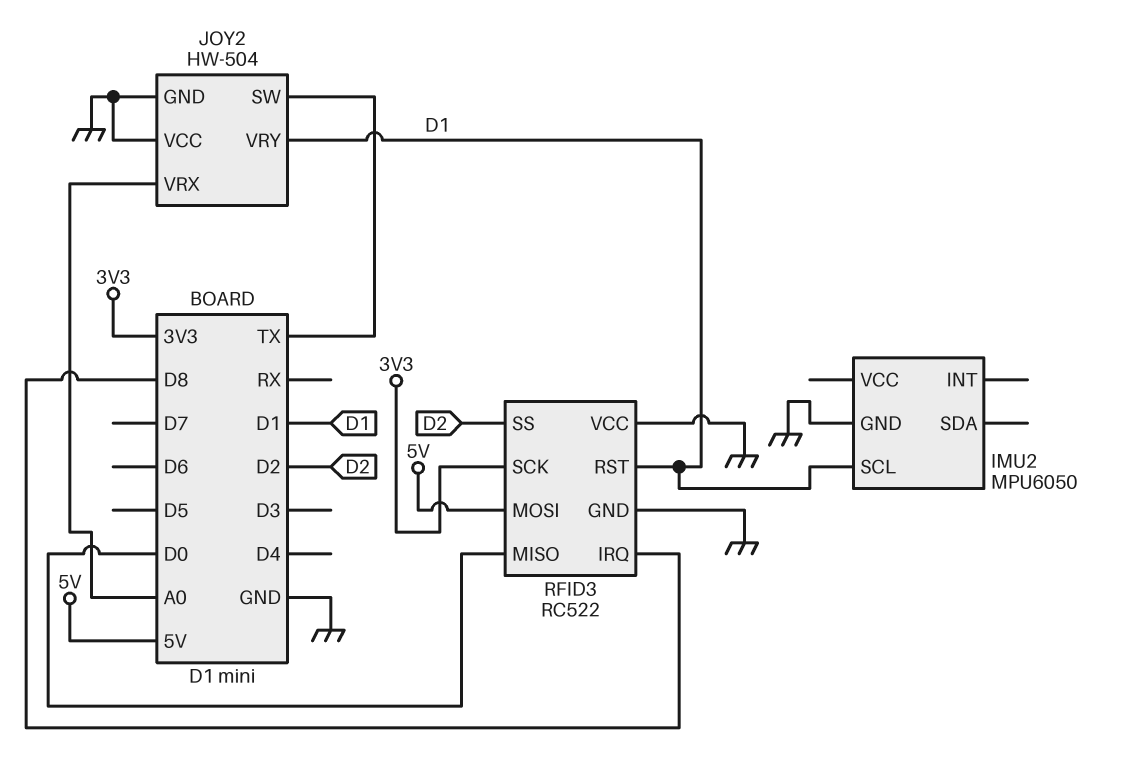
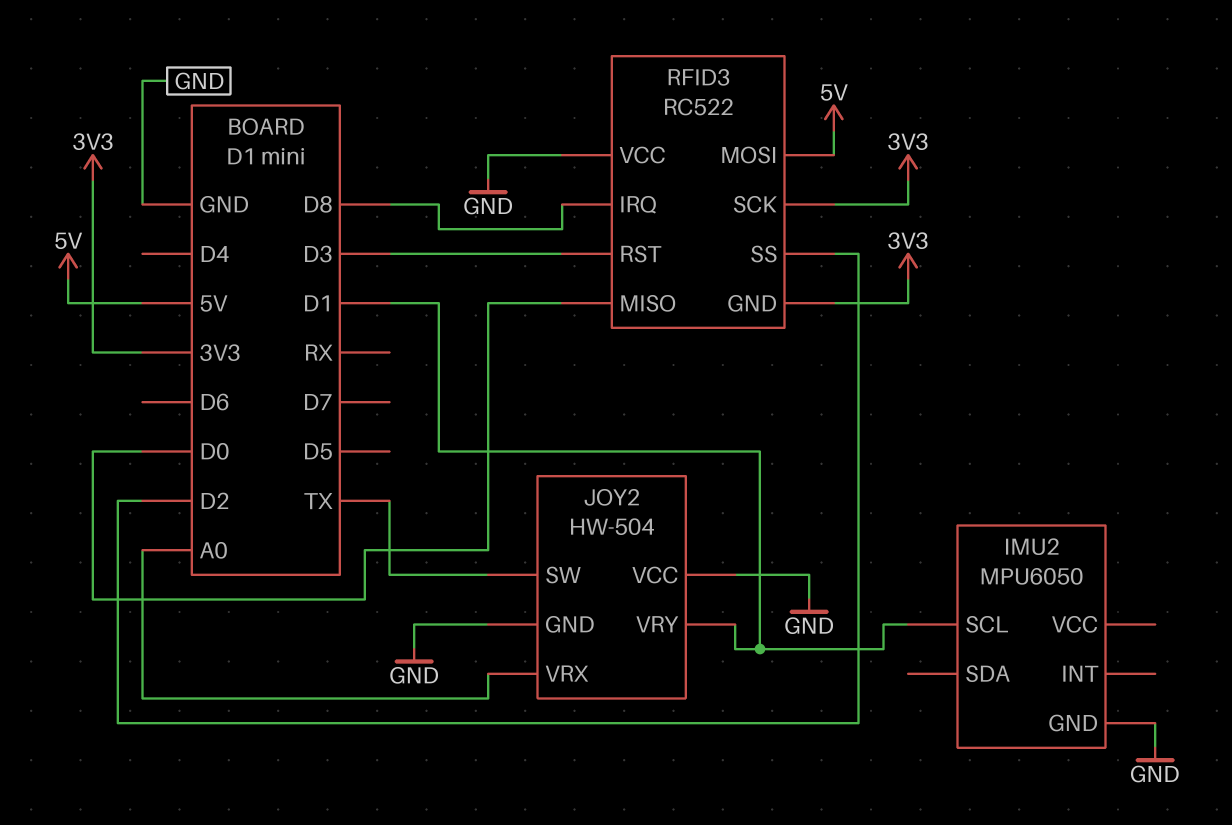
RFID3 pin GND: GND -> 3V3
RFID3 pin RST: D1 -> D3

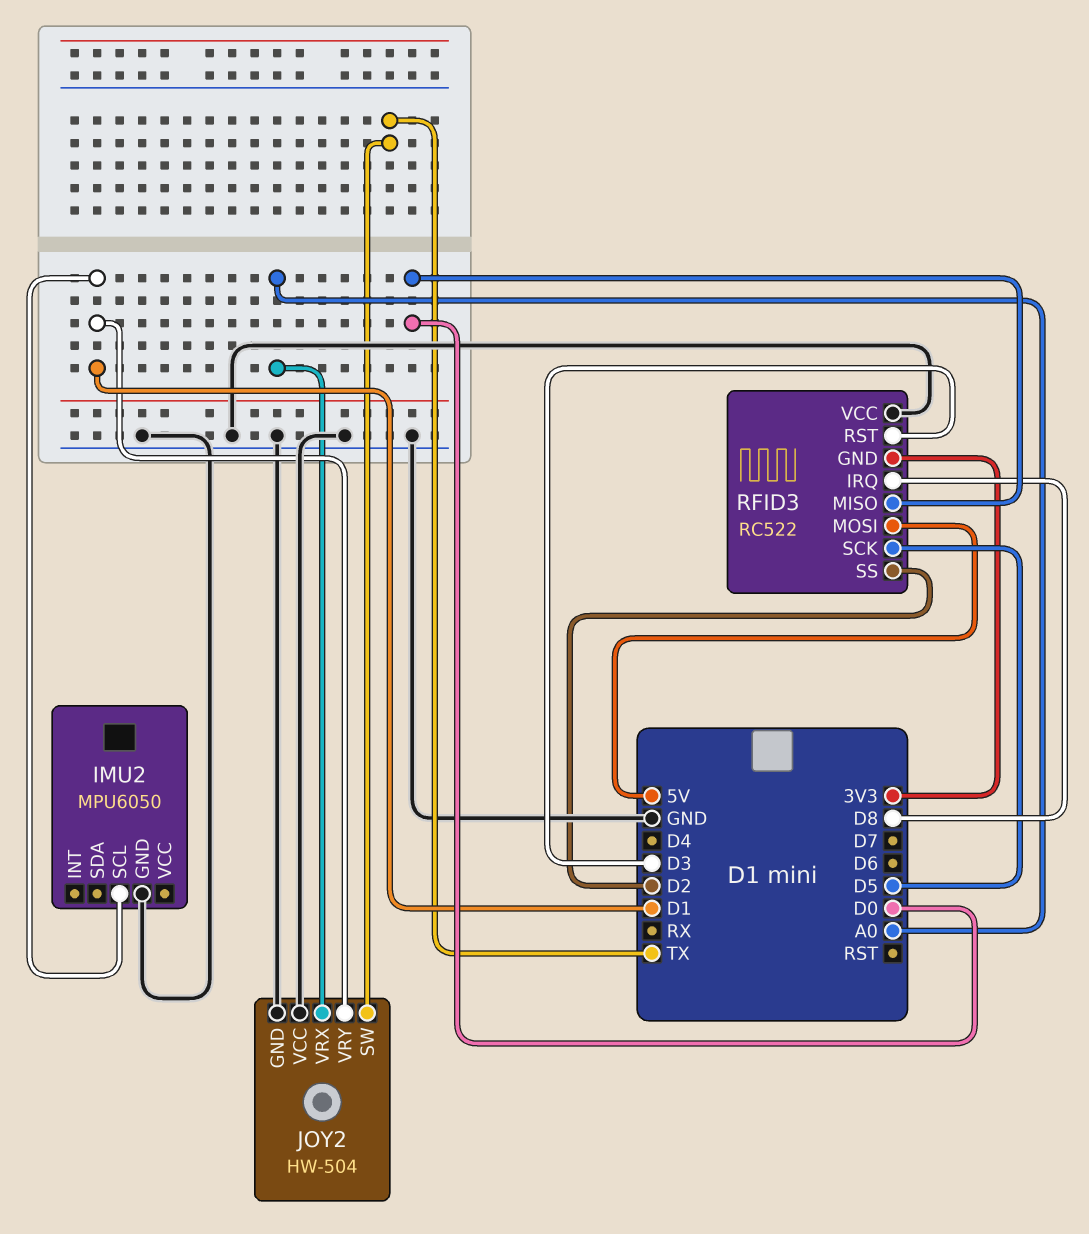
RFID3 pin SCK: 3V3 -> D5

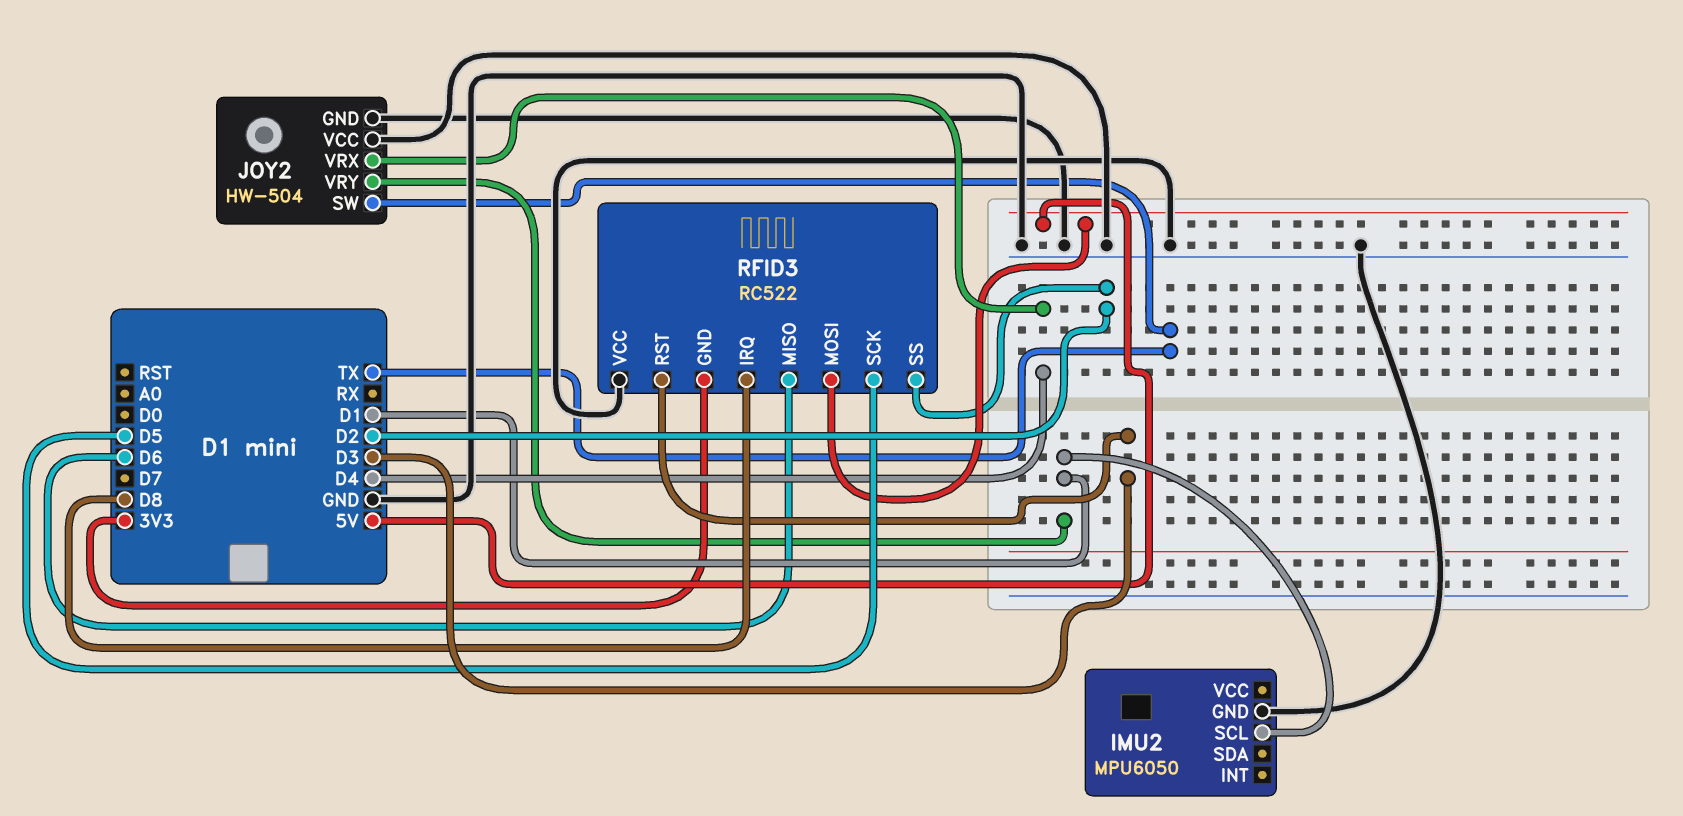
JOY2 pin VRX: A0 -> D4
RFID3 pin MISO: D0 -> D6

